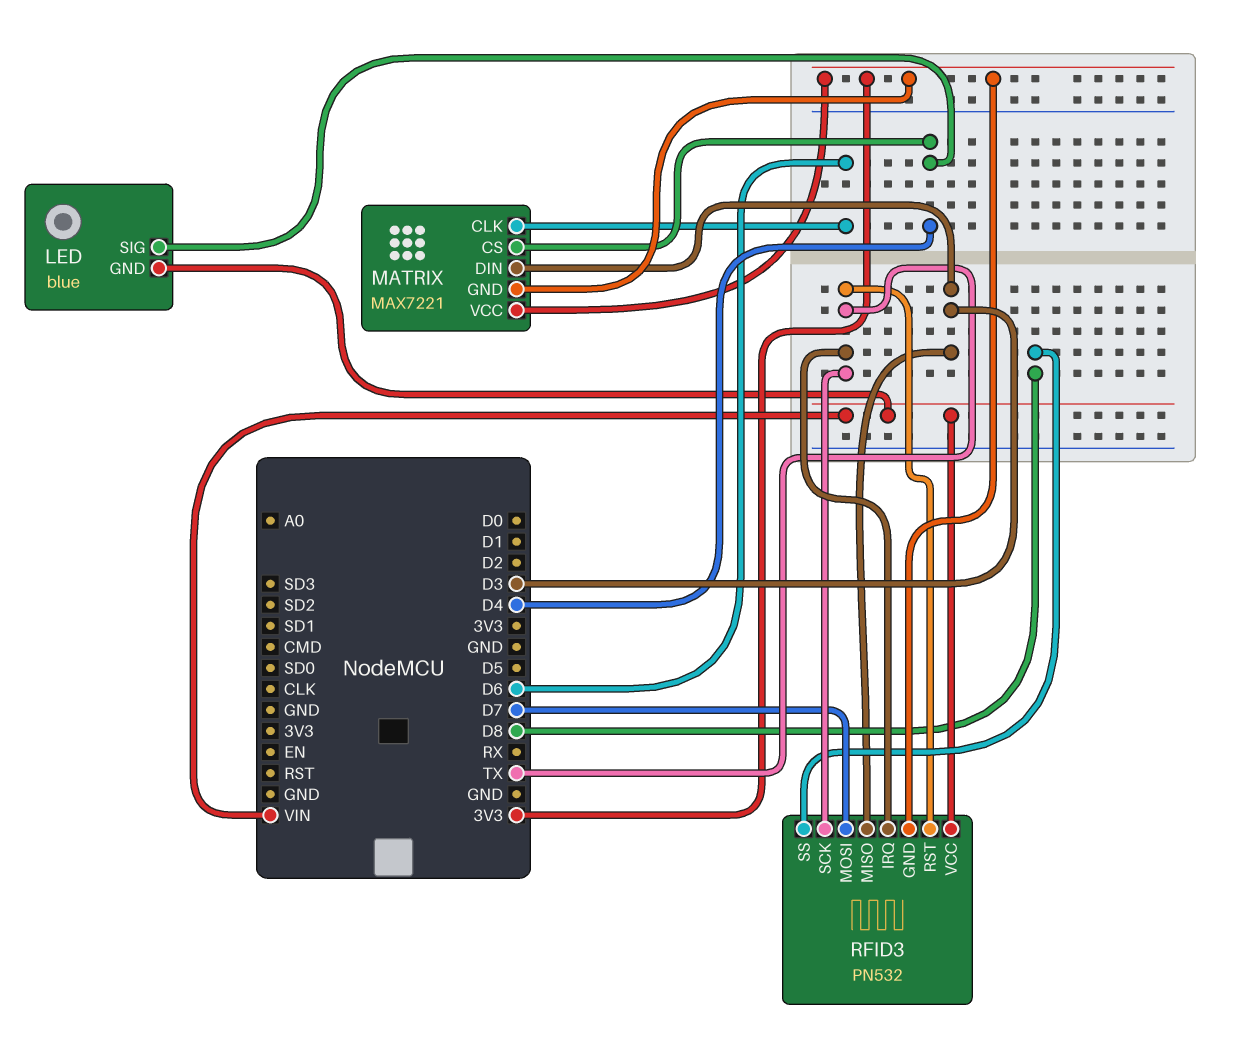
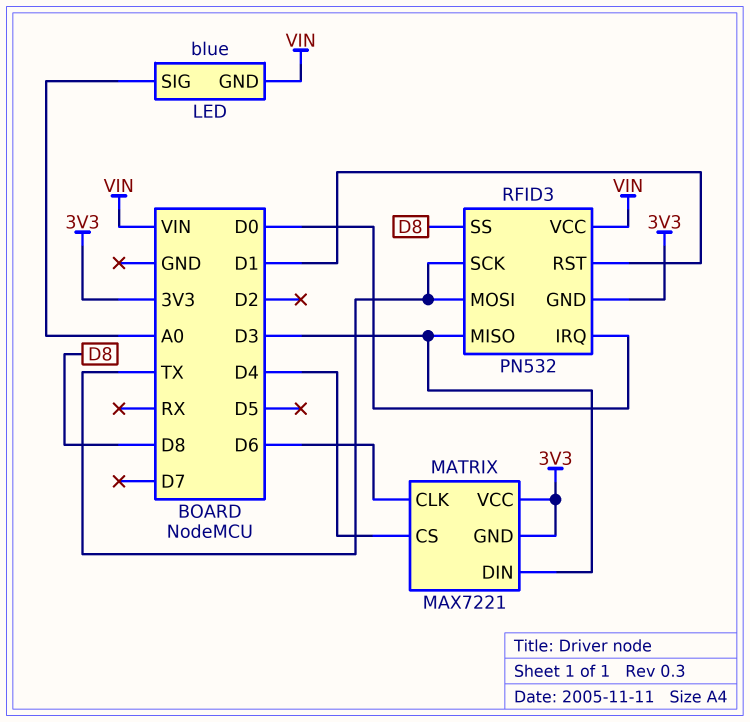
LED pin SIG: D4 -> A0
RFID3 pin IRQ: TX -> D0
RFID3 pin MOSI: D7 -> TX
RFID3 pin RST: TX -> D1

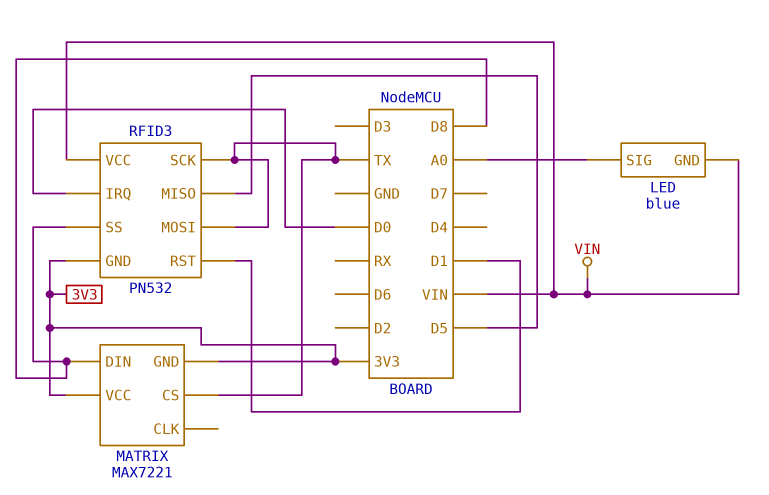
MATRIX pin CLK: D6 -> none
MATRIX pin CS: D4 -> TX
MATRIX pin DIN: D3 -> D8
RFID3 pin MISO: D3 -> D5

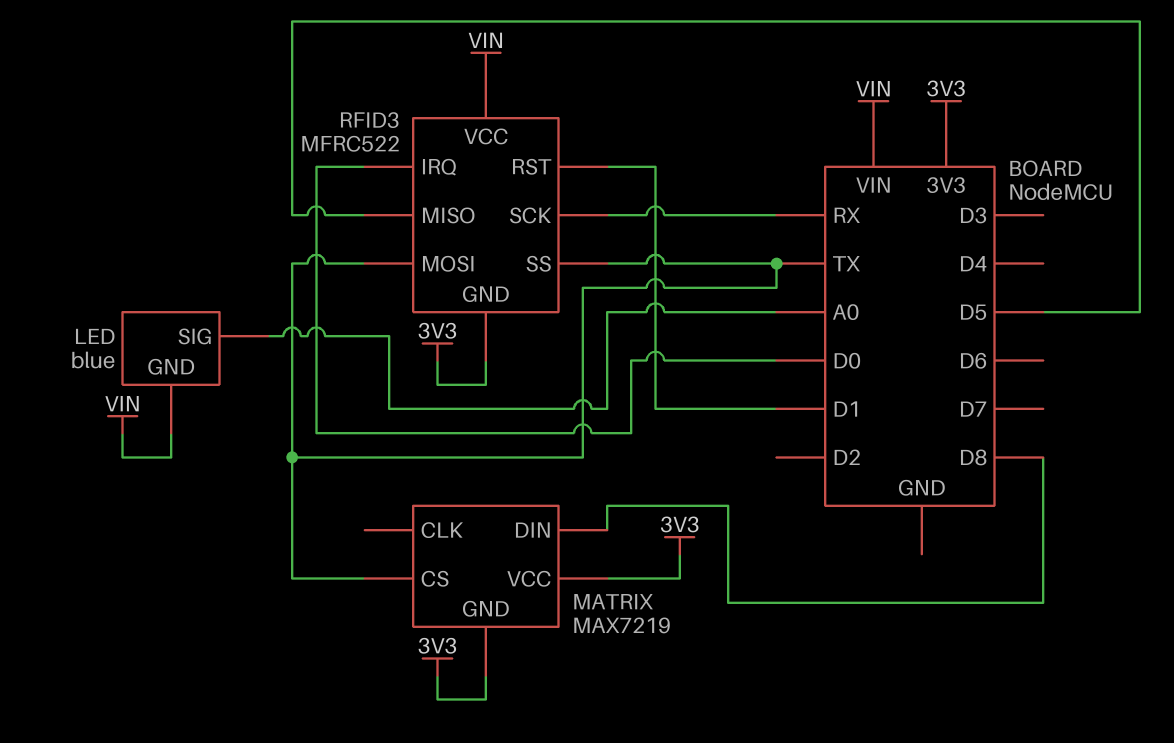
MATRIX: MAX7221 -> MAX7219
RFID3: PN532 -> MFRC522
RFID3 pin SCK: TX -> RX
RFID3 pin SS: D8 -> TX

